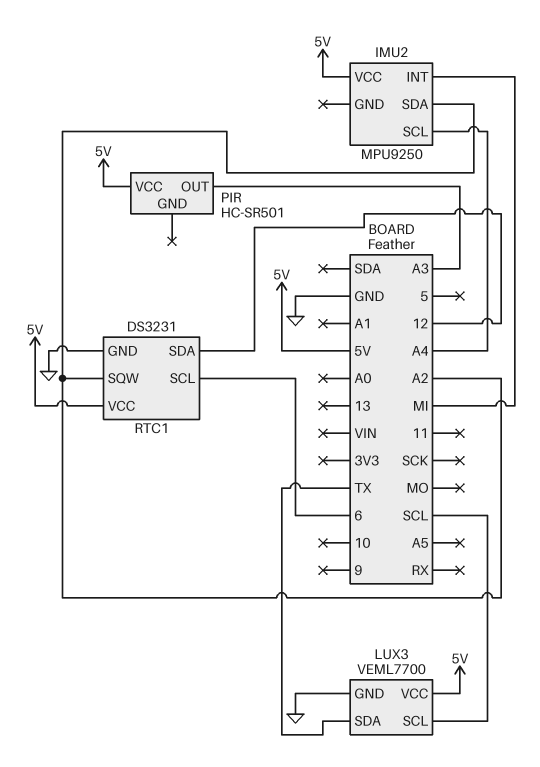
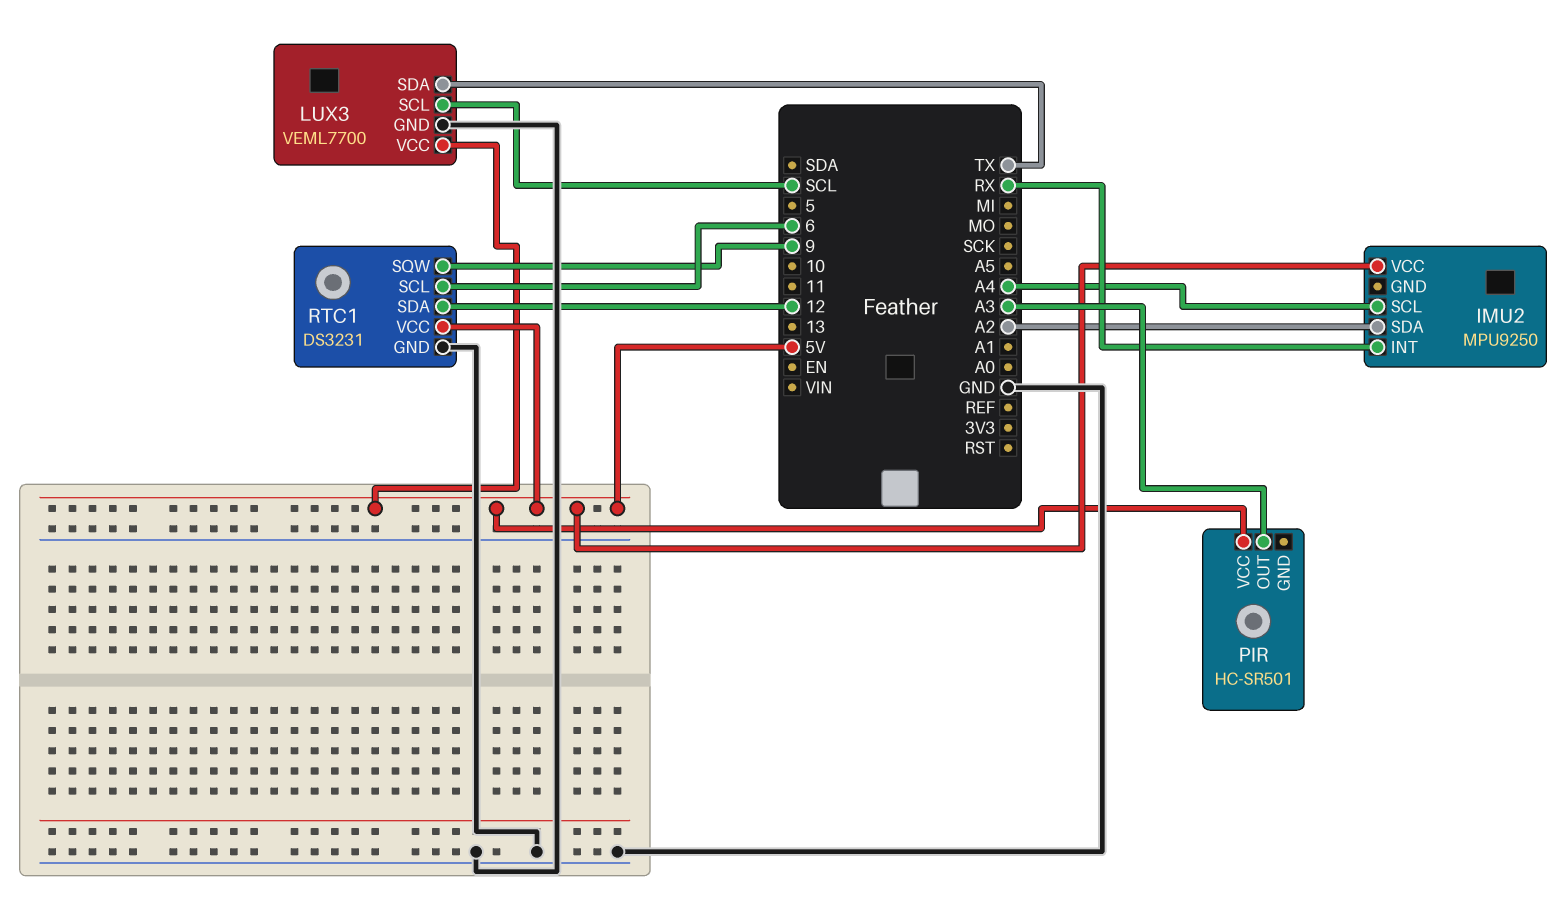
IMU2 pin INT: MI -> RX
RTC1 pin SQW: A2 -> 9

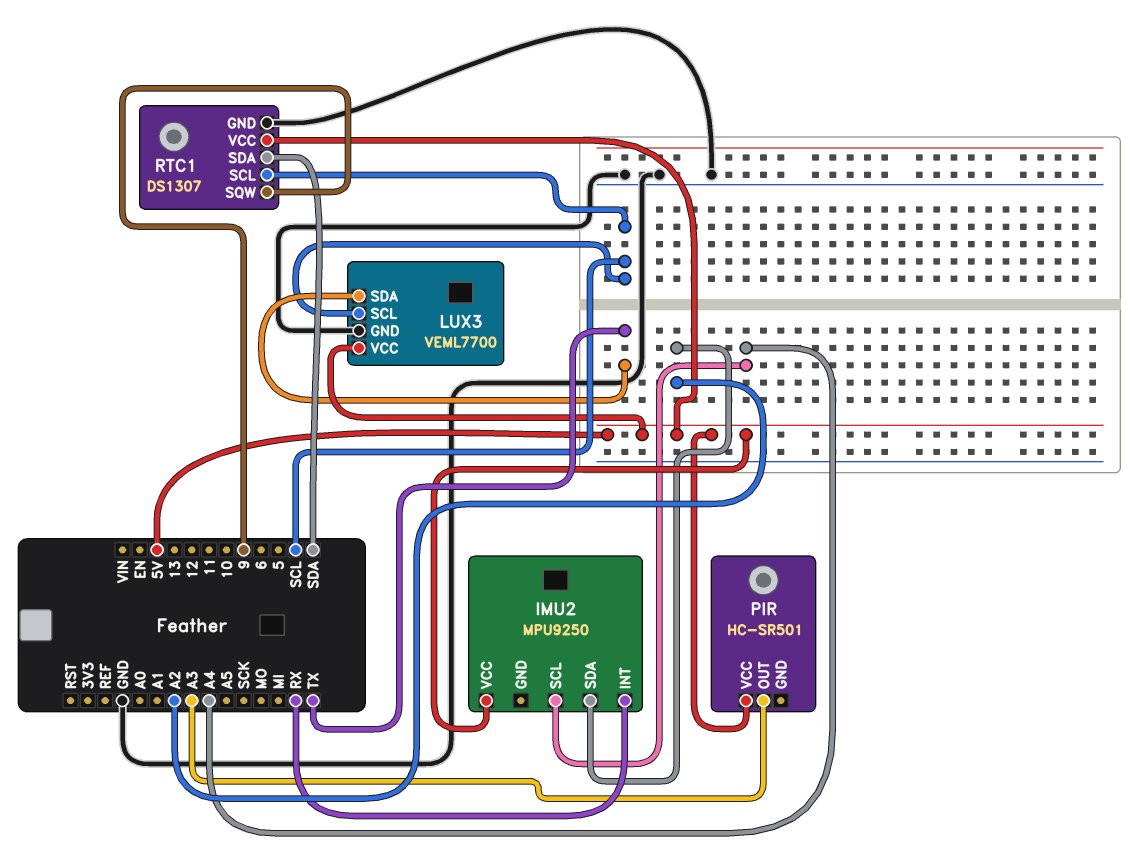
RTC1: DS3231 -> DS1307
RTC1 pin SCL: 6 -> SCL
RTC1 pin SDA: 12 -> SDA

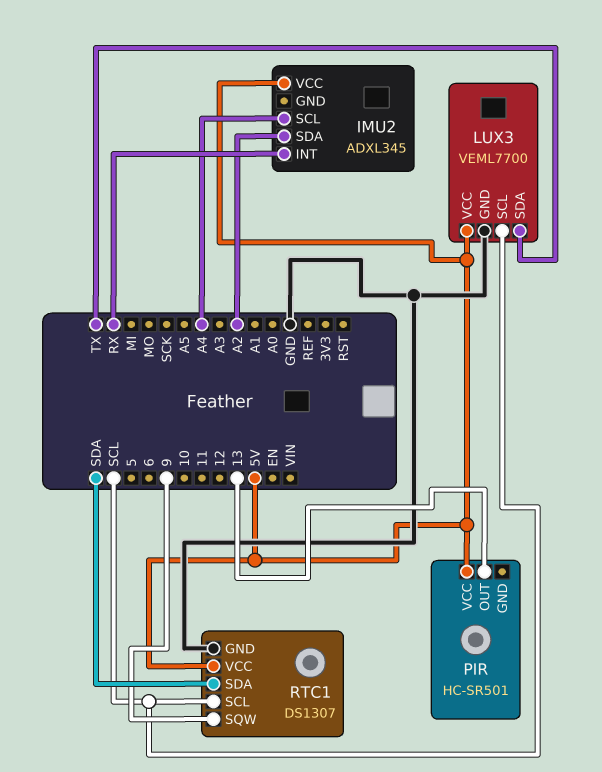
IMU2: MPU9250 -> ADXL345
PIR pin OUT: A3 -> 13

